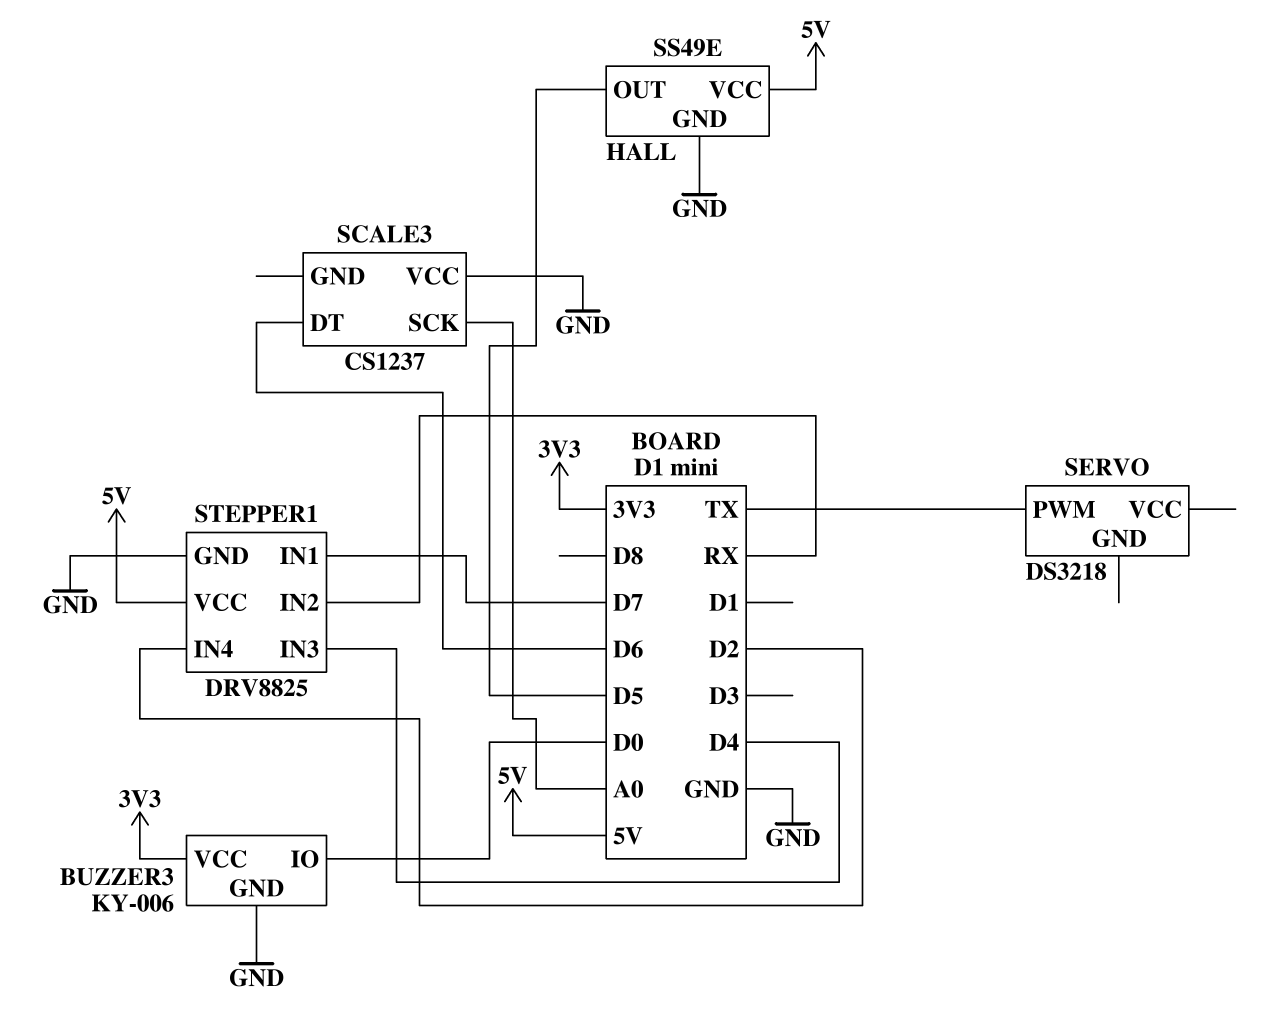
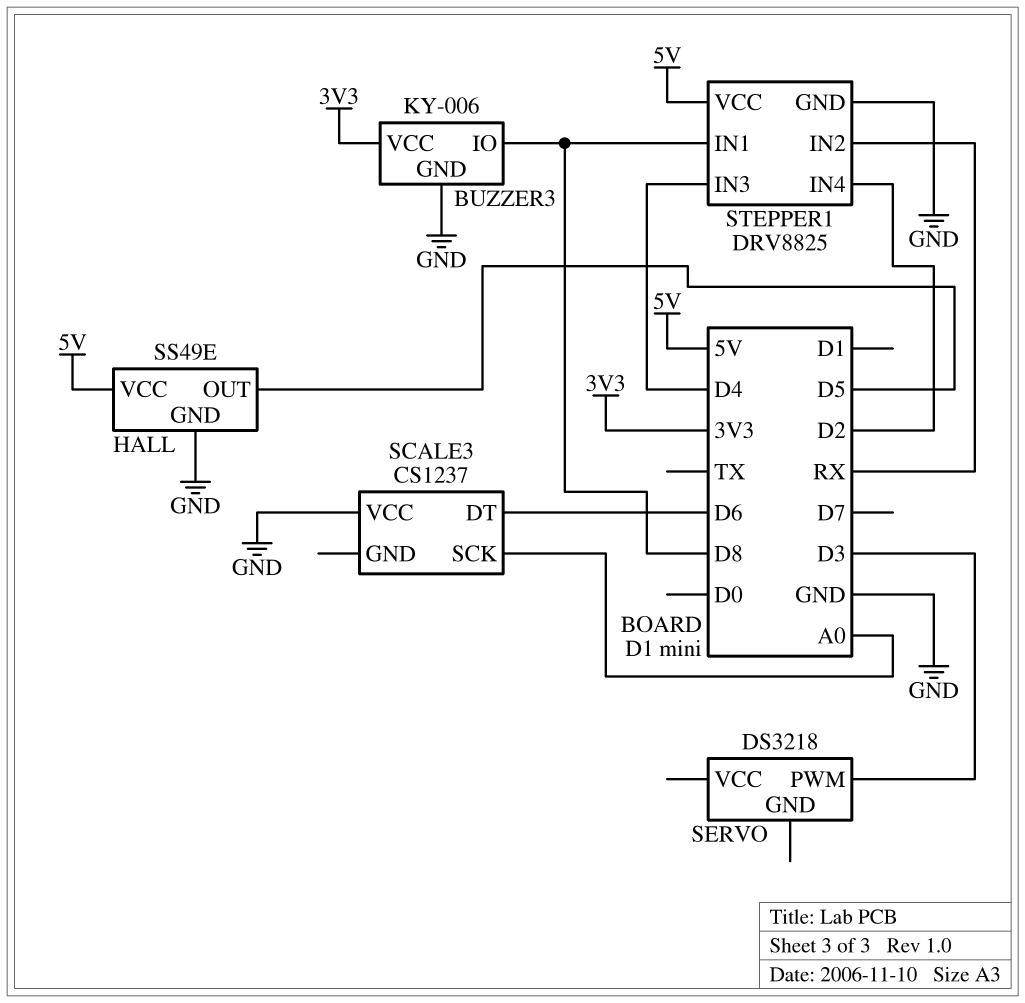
BUZZER3 pin IO: D0 -> D8
SERVO pin PWM: TX -> D3
STEPPER1 pin IN1: D7 -> D8

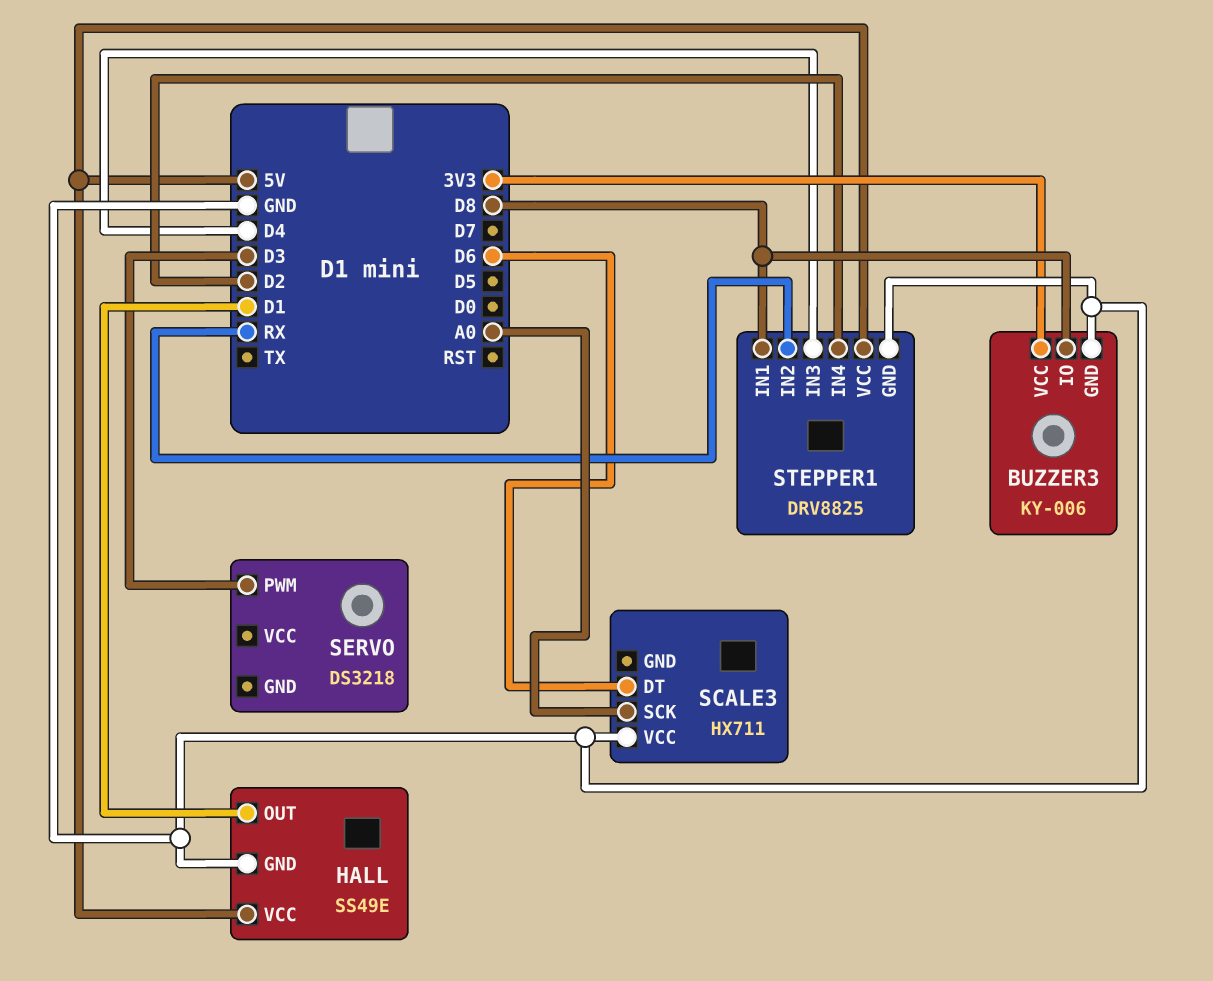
HALL pin OUT: D5 -> D1
SCALE3: CS1237 -> HX711

